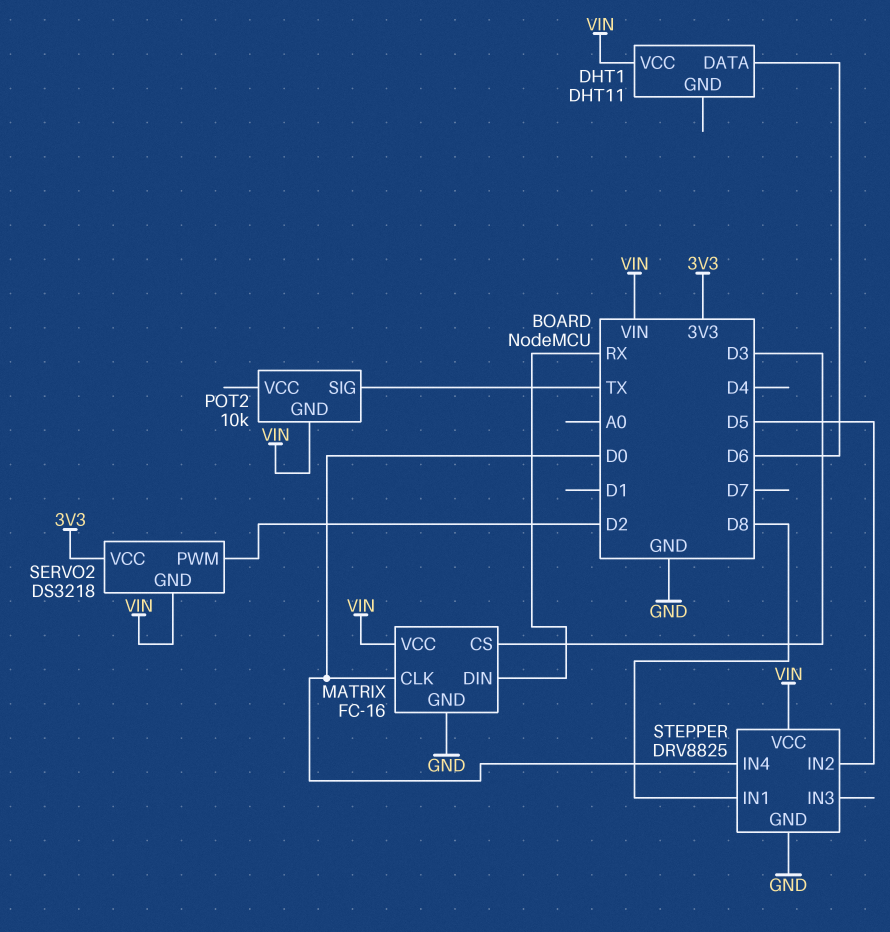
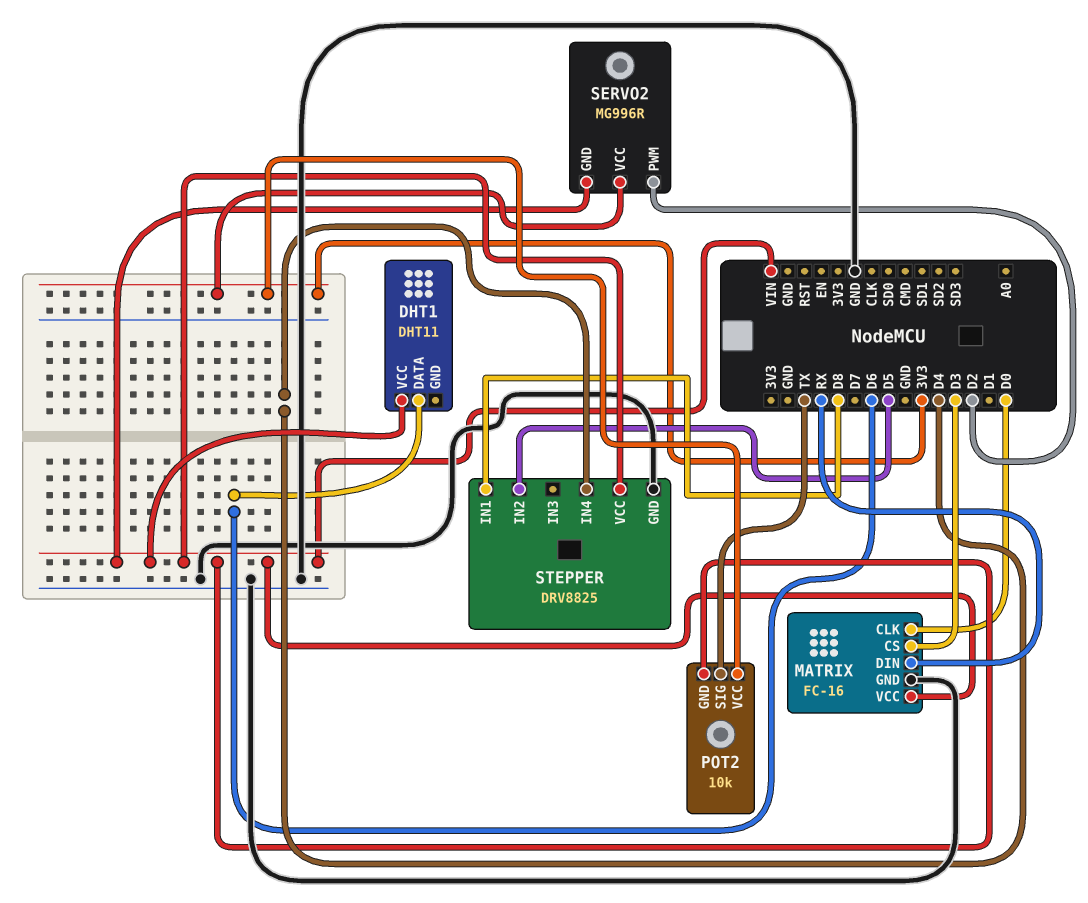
POT2 pin VCC: none -> 3V3
SERVO2: DS3218 -> MG996R
STEPPER pin IN4: D0 -> D4

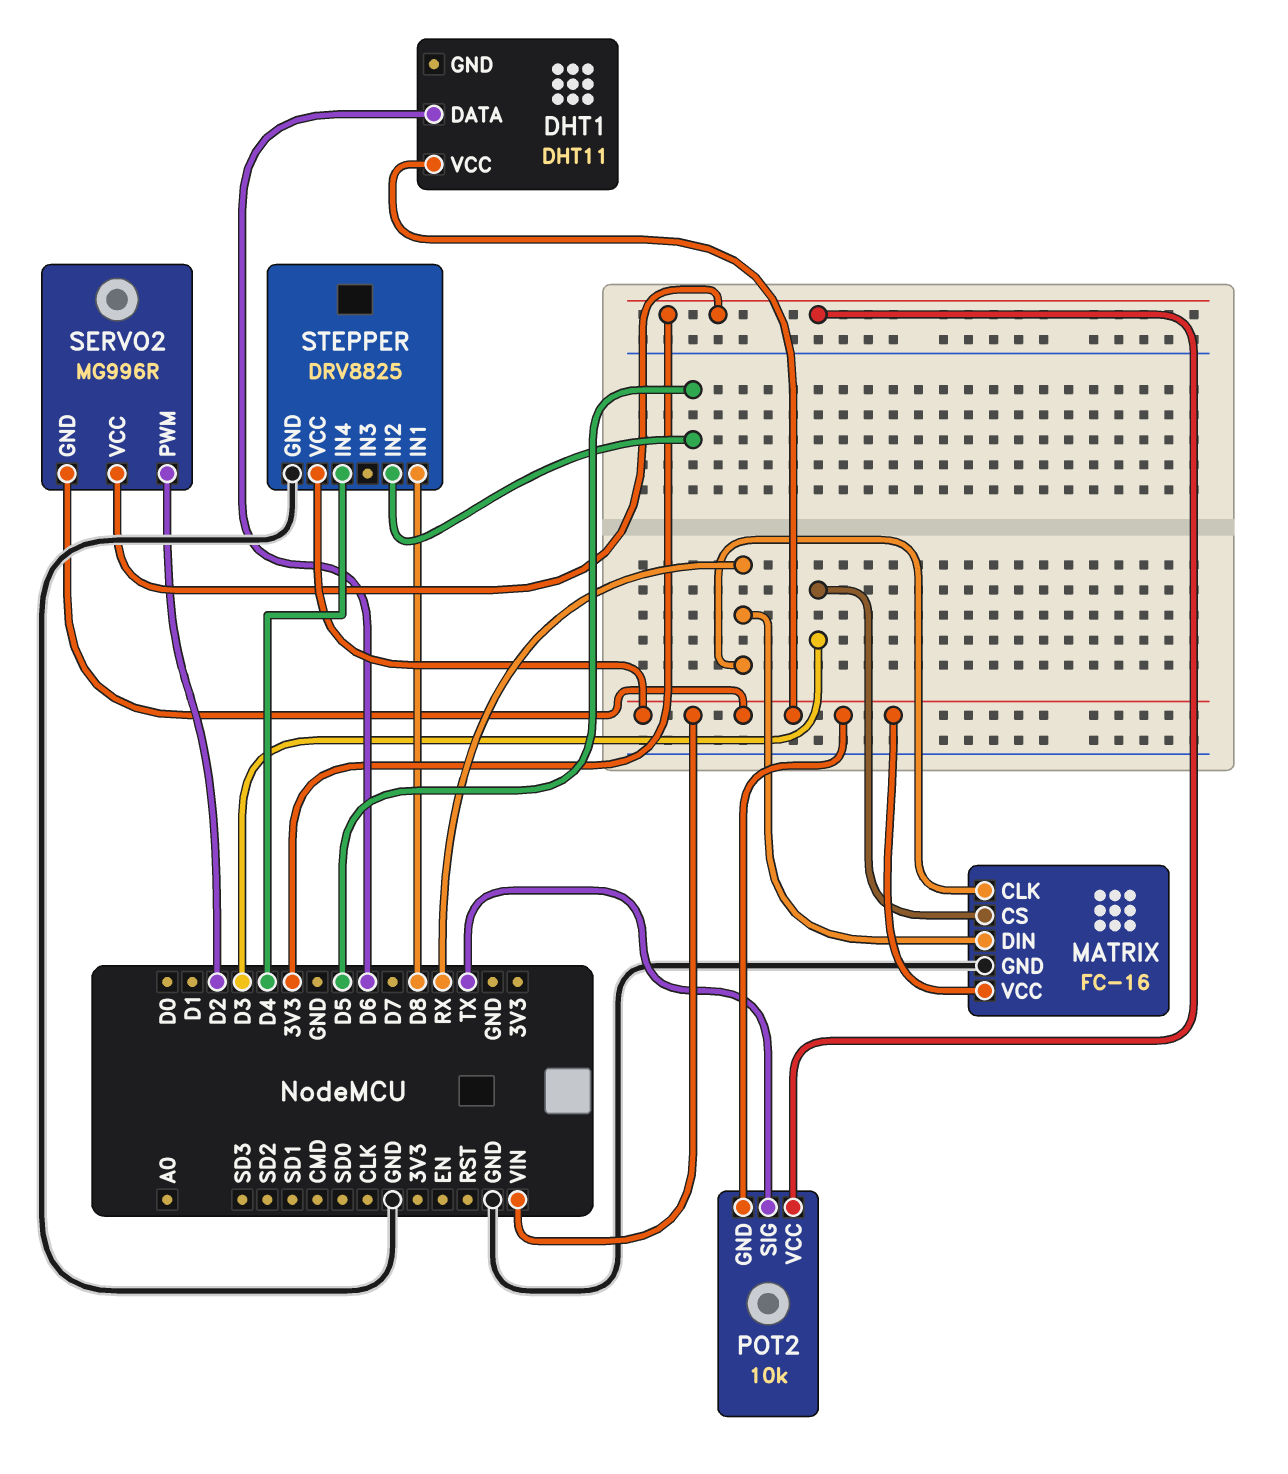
MATRIX pin CLK: D0 -> RX

